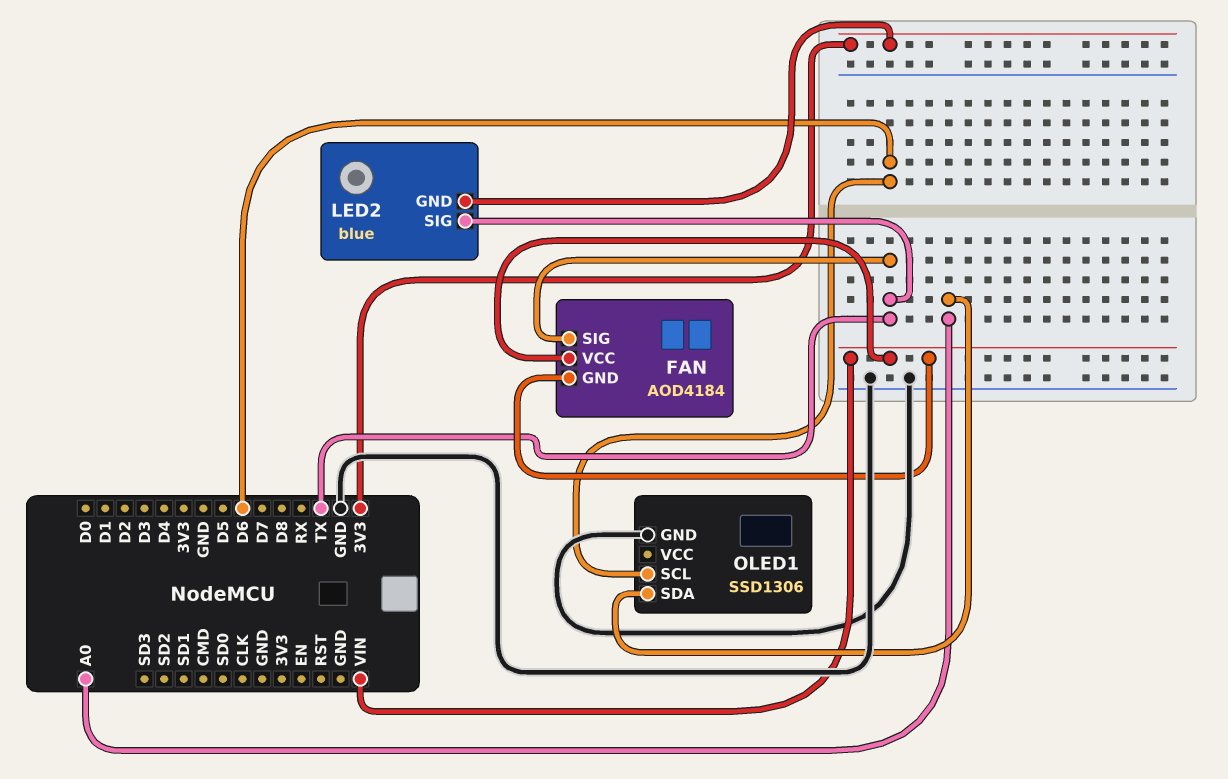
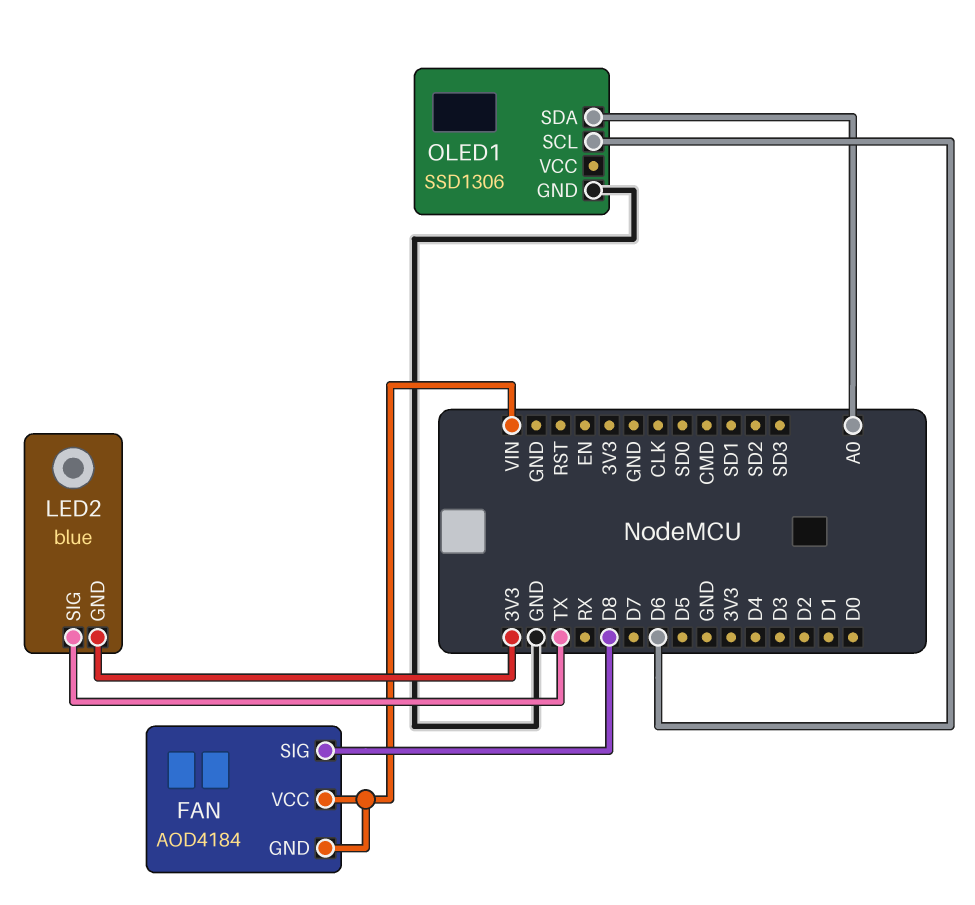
FAN pin SIG: TX -> D8

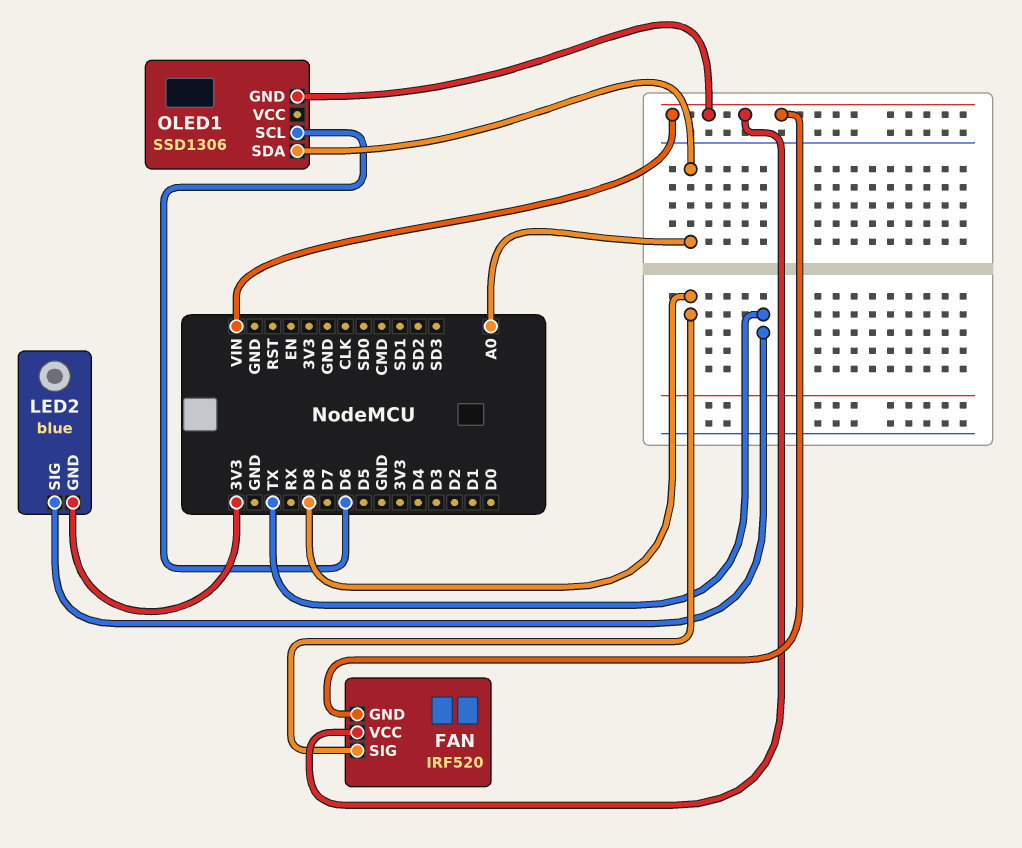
FAN: AOD4184 -> IRF520
OLED1 pin GND: GND -> VIN

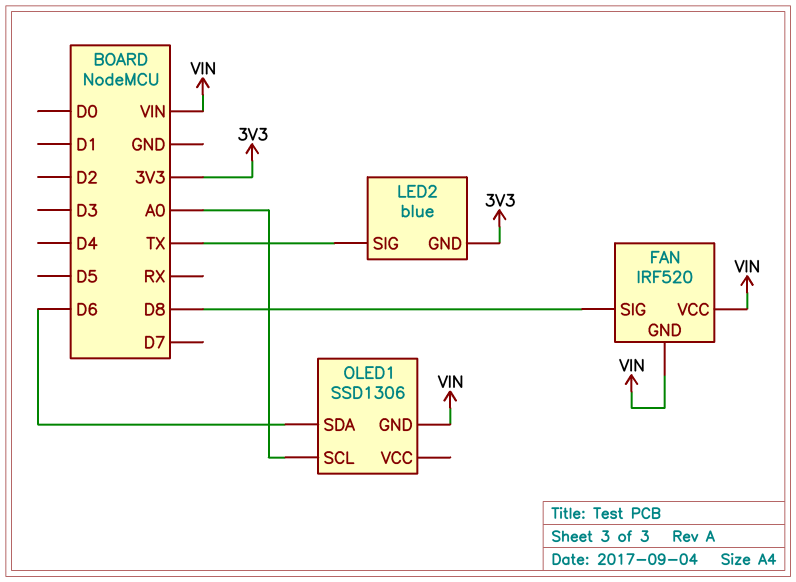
OLED1 pin SCL: D6 -> A0
OLED1 pin SDA: A0 -> D6

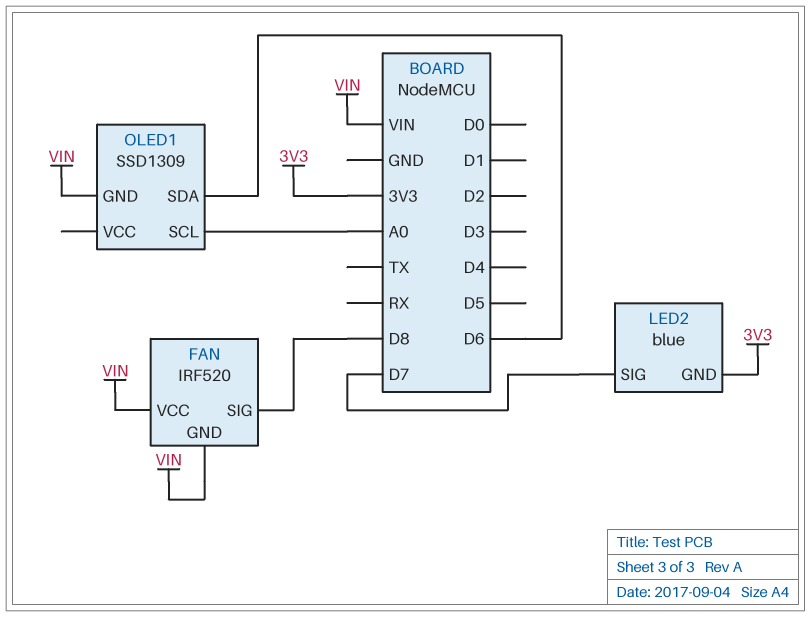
LED2 pin SIG: TX -> D7
OLED1: SSD1306 -> SSD1309

